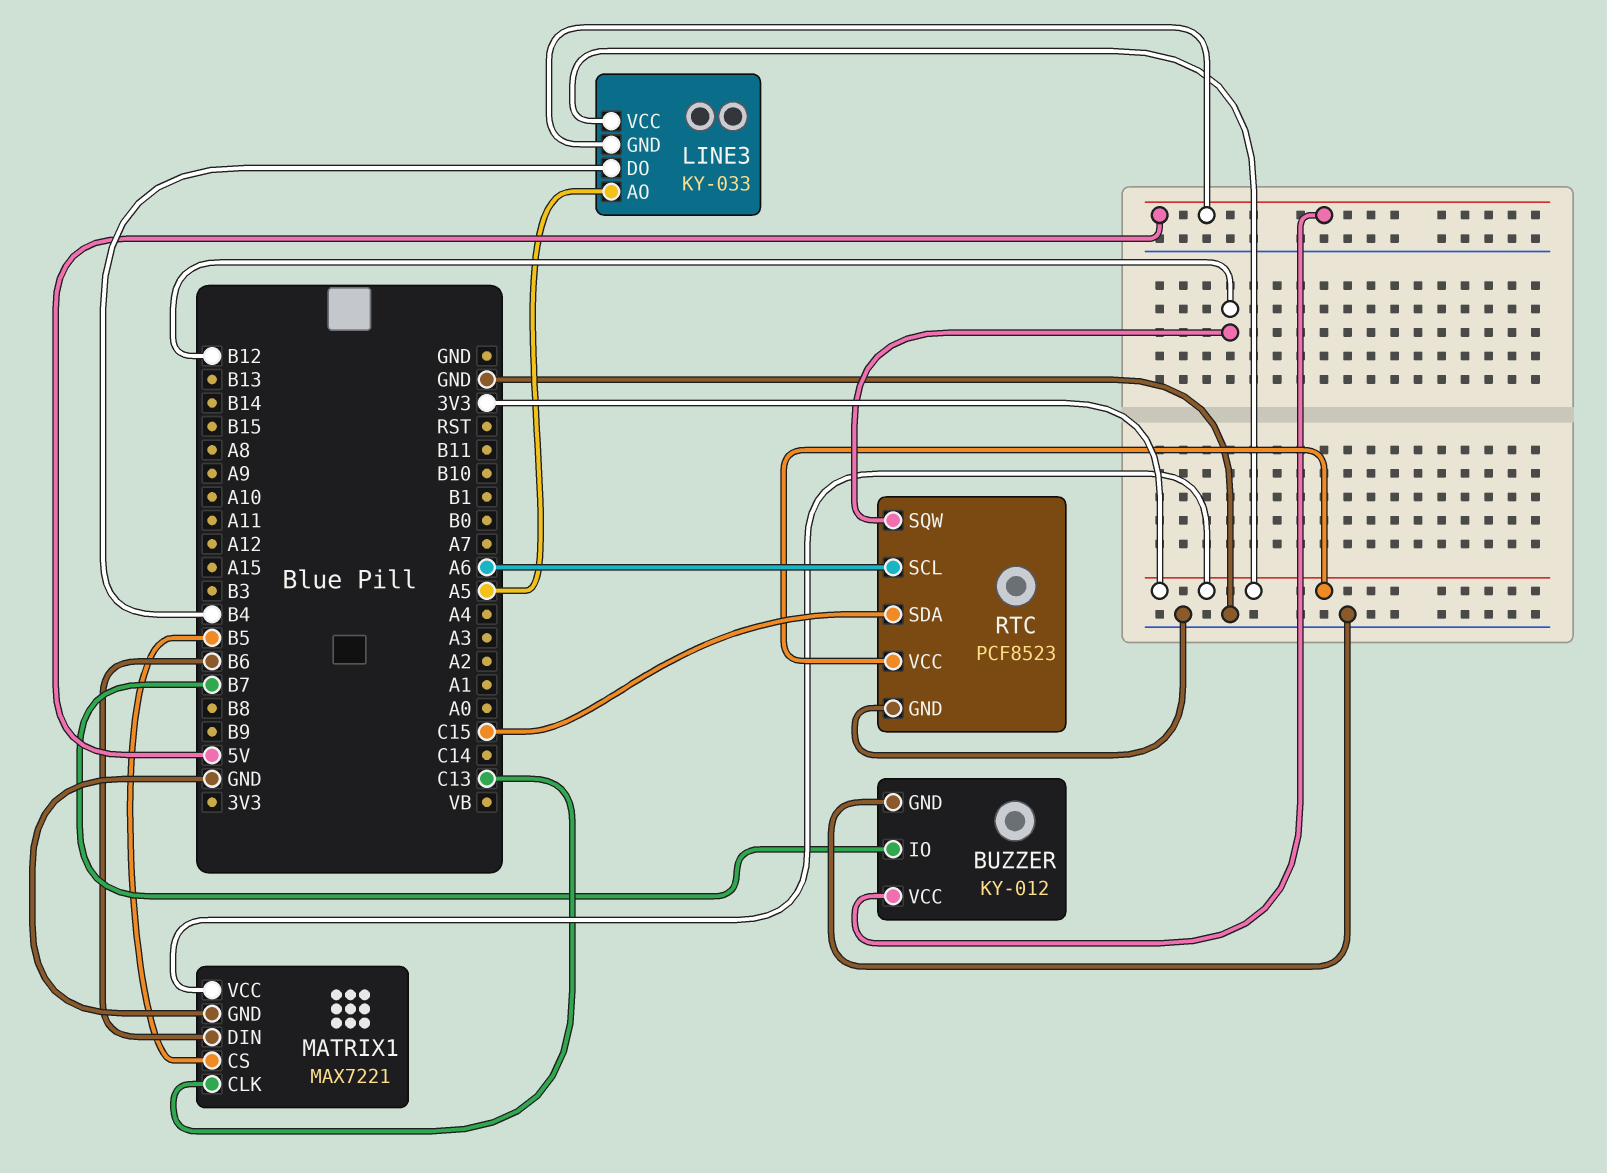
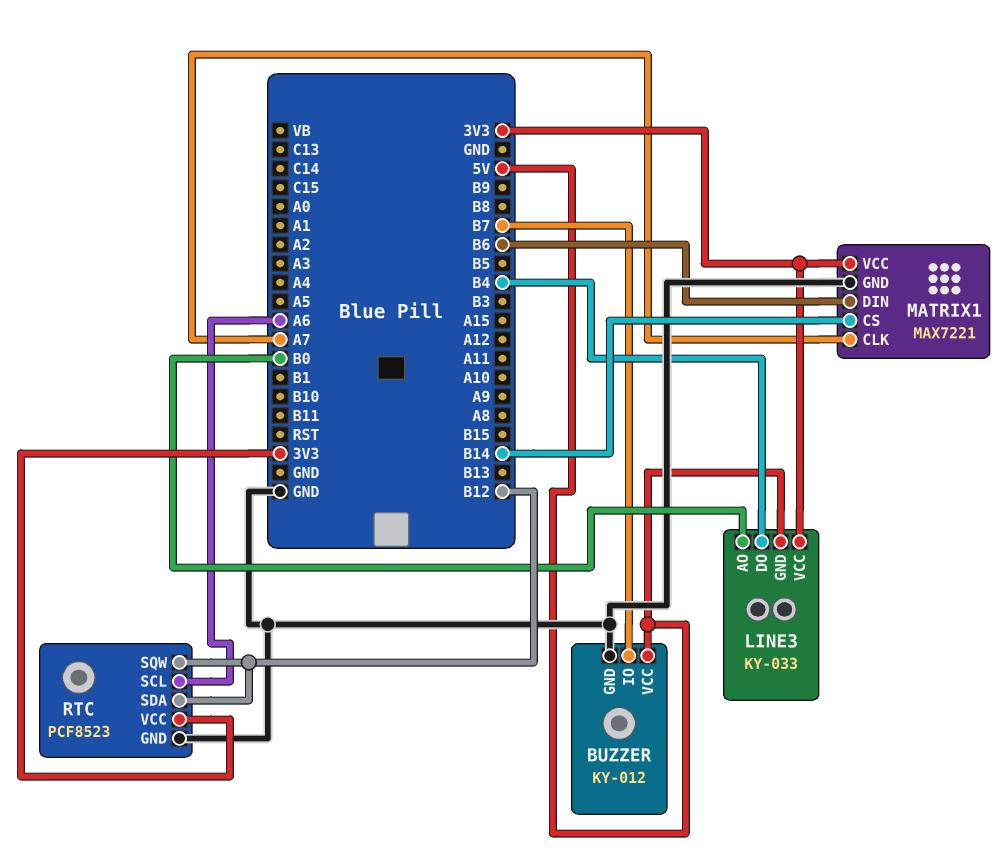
LINE3 pin AO: A5 -> B0
MATRIX1 pin CLK: C13 -> A7
MATRIX1 pin CS: B5 -> B14
RTC pin SDA: C15 -> B12

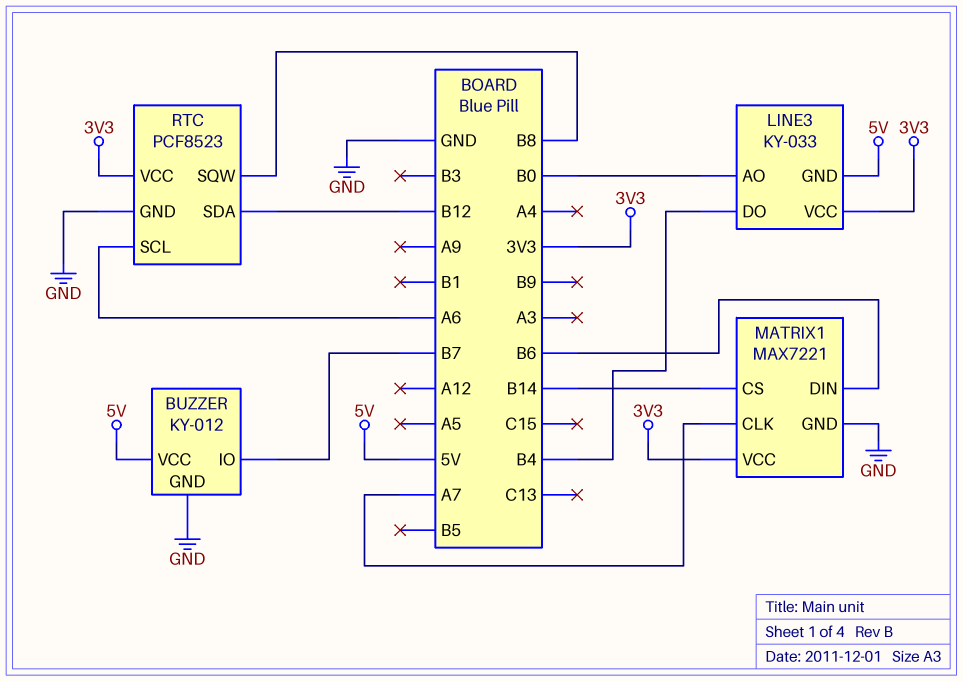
RTC pin SQW: B12 -> B8

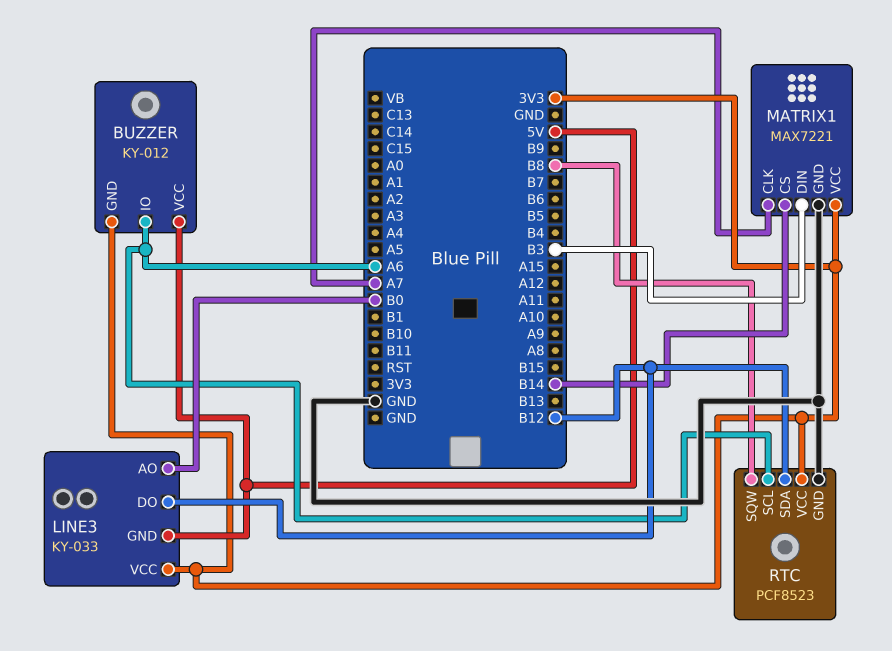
BUZZER pin GND: GND -> 3V3
BUZZER pin IO: B7 -> A6
LINE3 pin DO: B4 -> B12
MATRIX1 pin DIN: B6 -> B3

